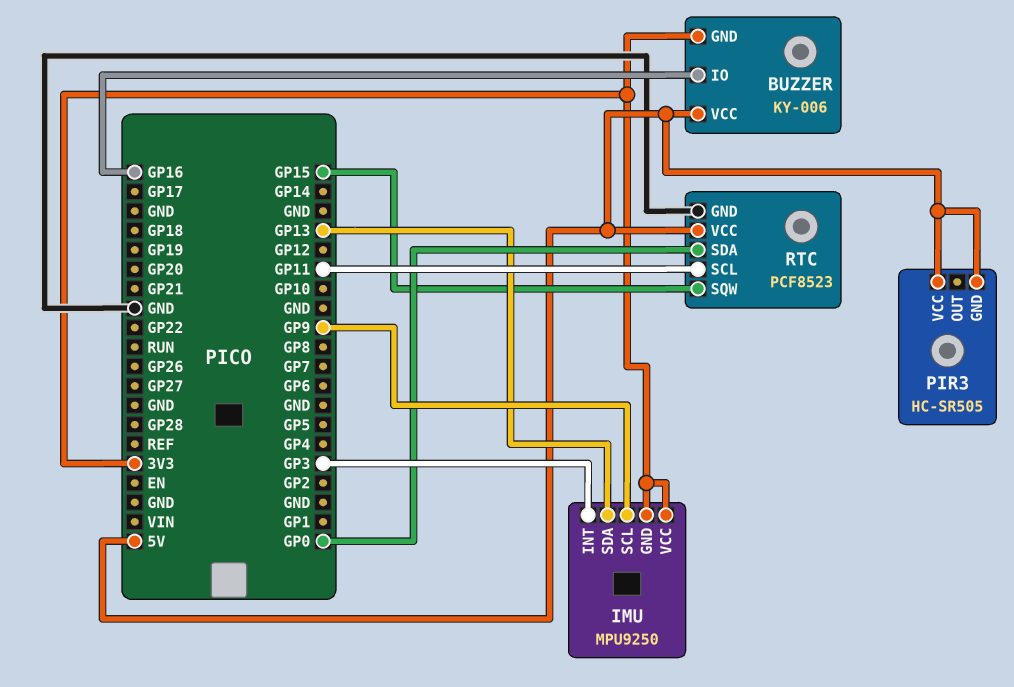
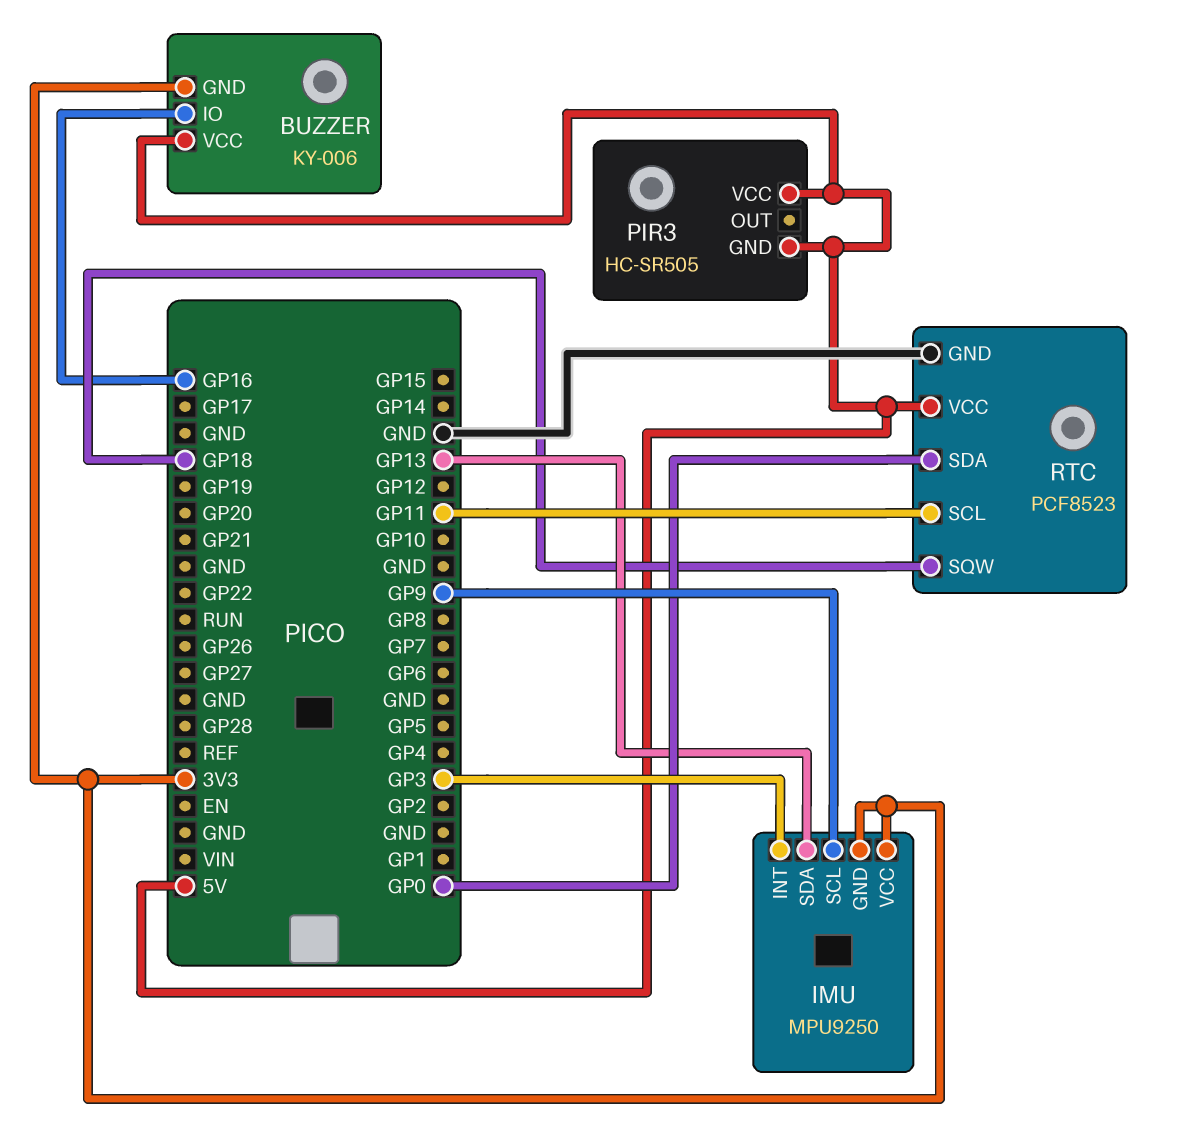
RTC pin SQW: GP15 -> GP18

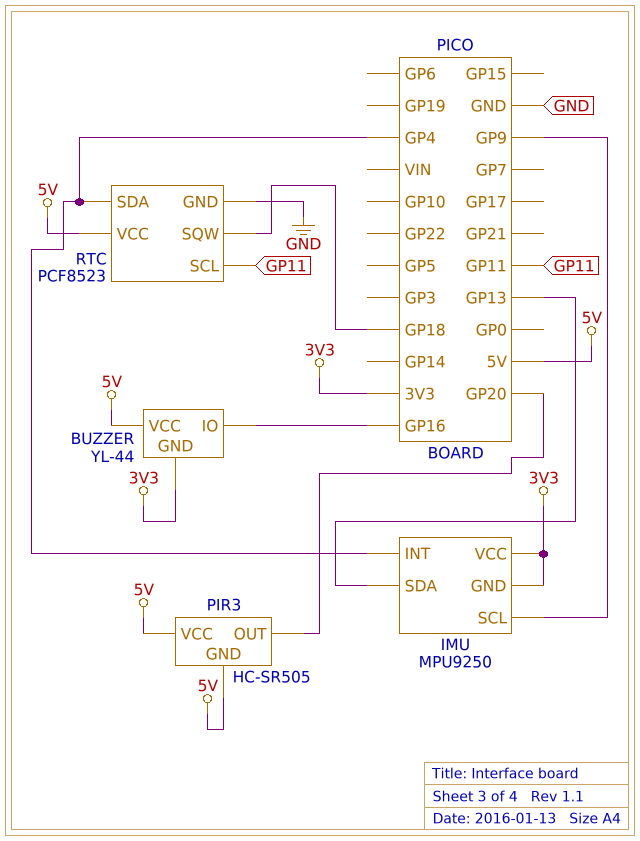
BUZZER: KY-006 -> YL-44
IMU pin INT: GP3 -> GP4
PIR3 pin OUT: none -> GP20
RTC pin SDA: GP0 -> GP4

